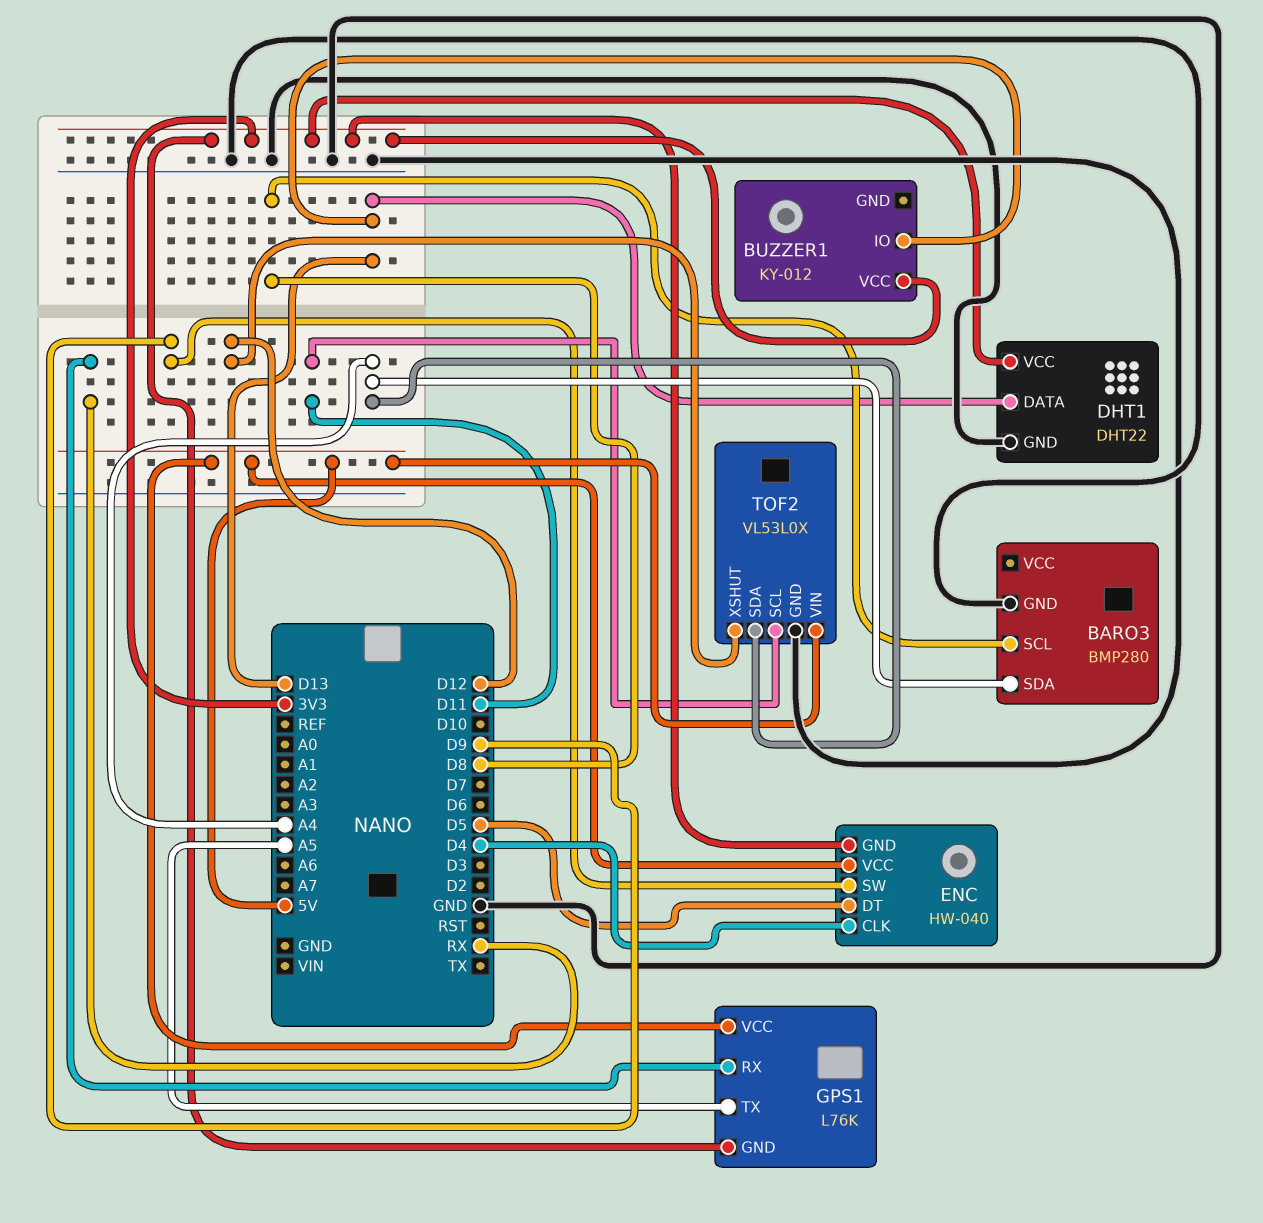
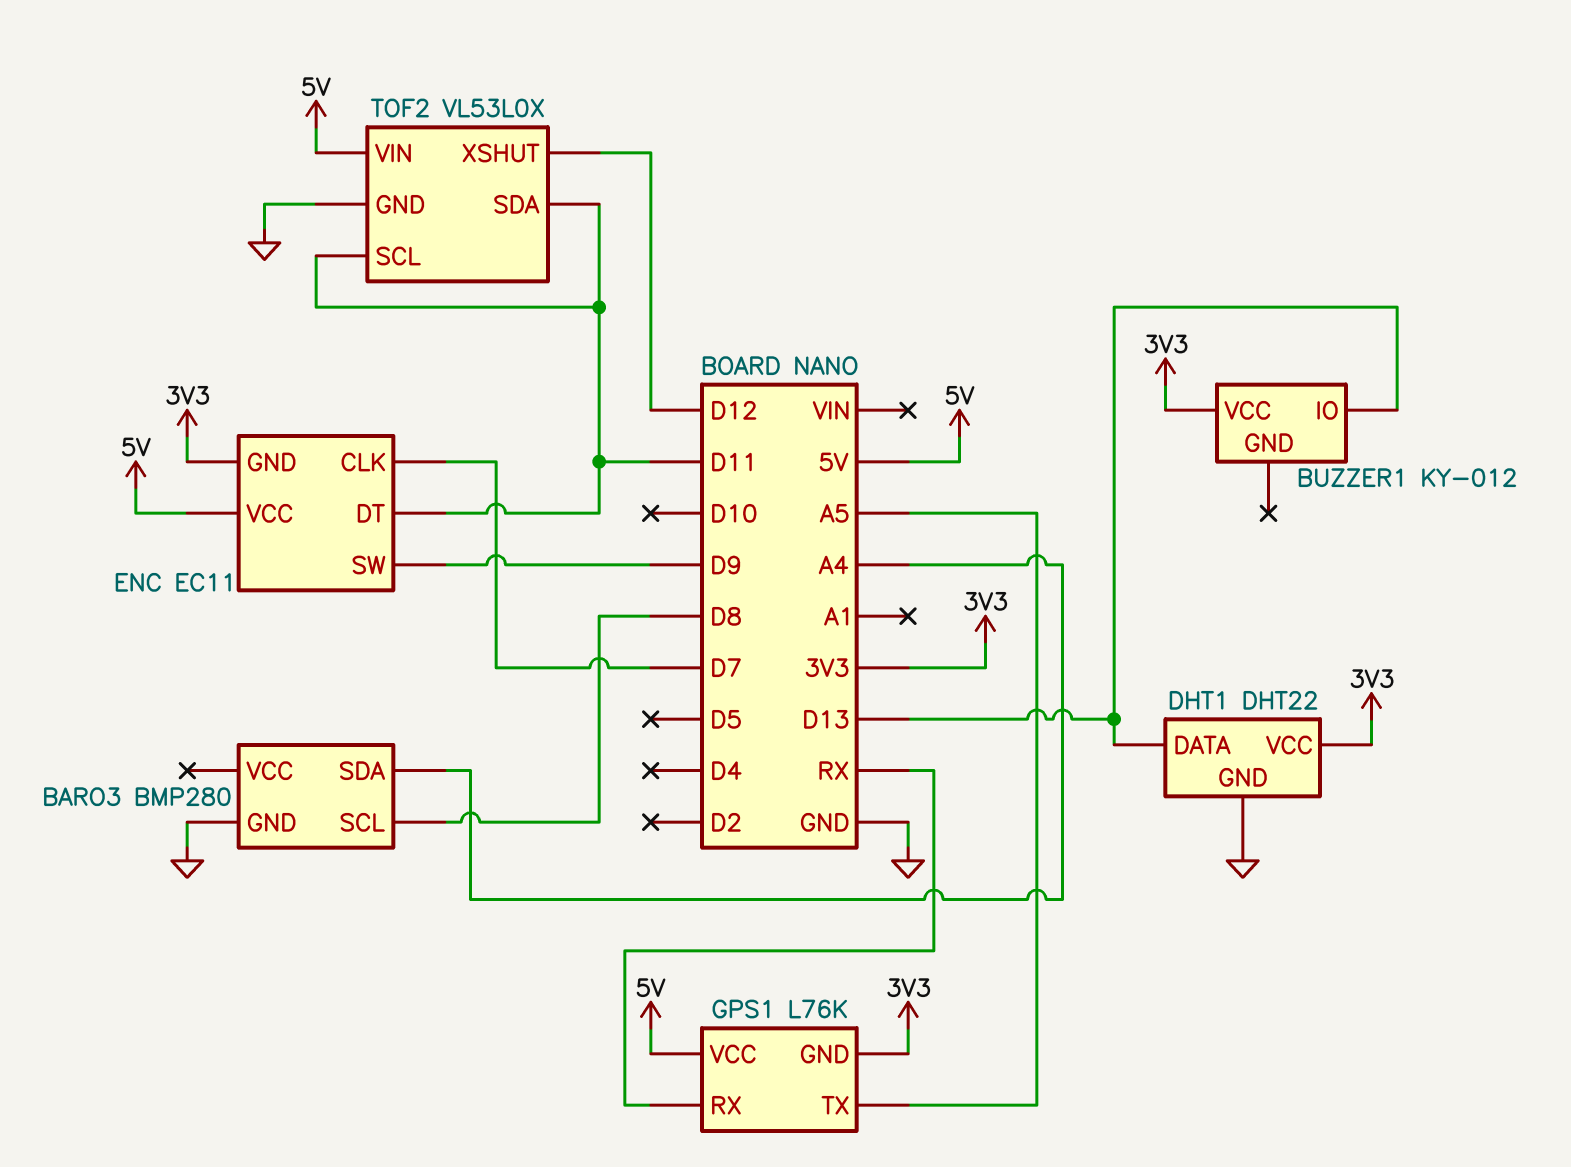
ENC: HW-040 -> EC11
ENC pin CLK: D4 -> D7
ENC pin DT: D5 -> D11
TOF2 pin SDA: A4 -> D11

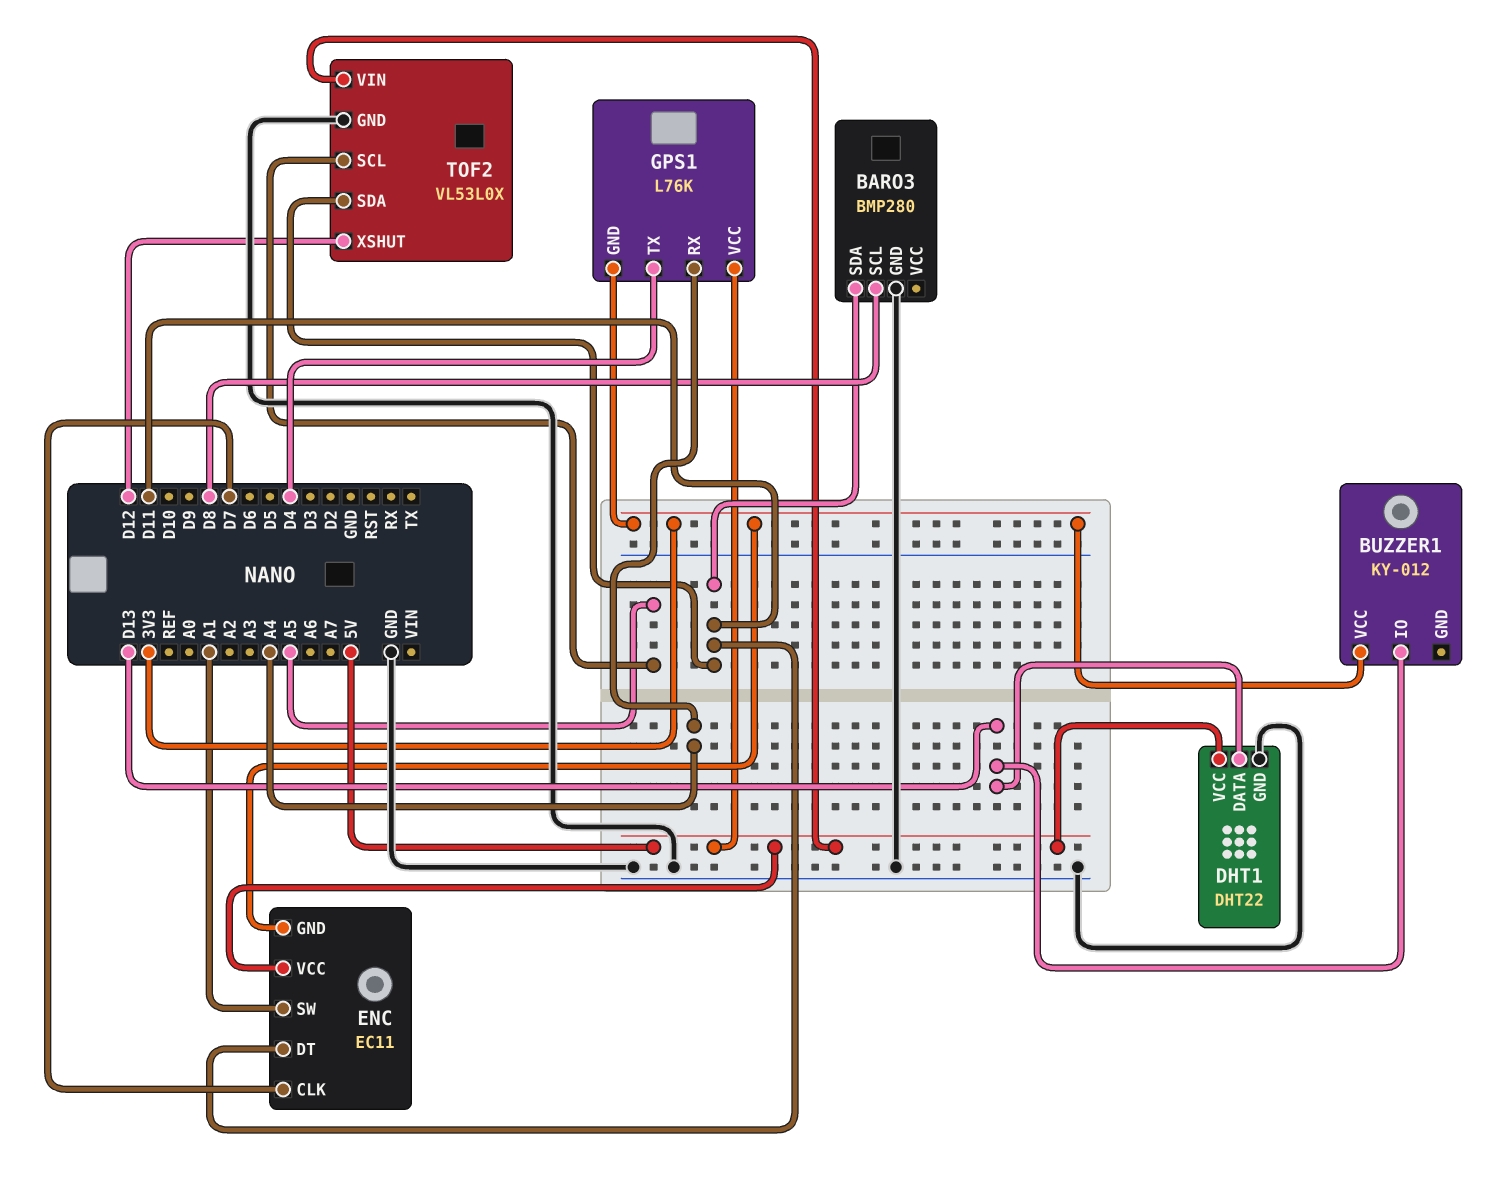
BARO3 pin SDA: A4 -> D11
DHT1 pin VCC: 3V3 -> 5V
ENC pin SW: D9 -> A1
GPS1 pin RX: RX -> A4
GPS1 pin TX: A5 -> D4
TOF2 pin SCL: D11 -> A5

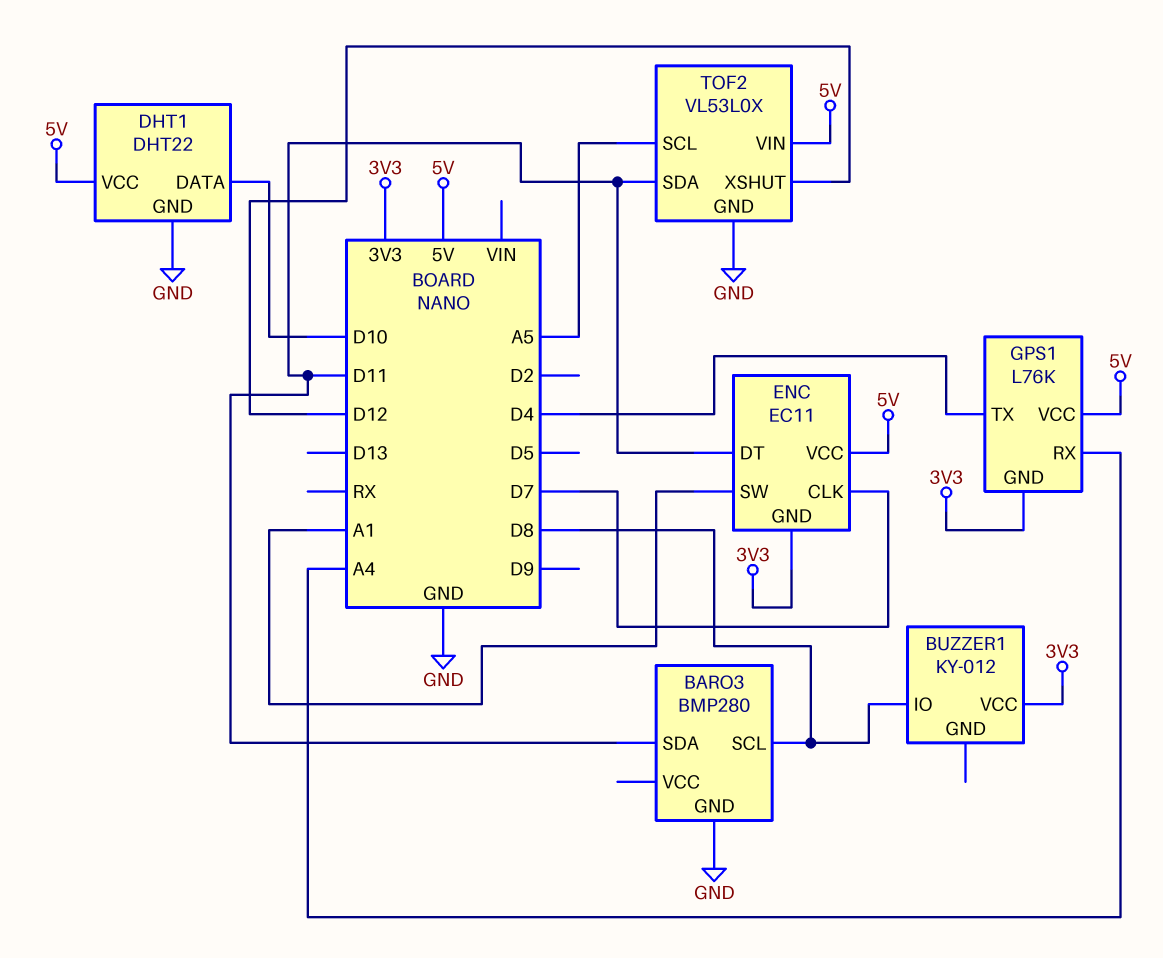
BUZZER1 pin IO: D13 -> D8
DHT1 pin DATA: D13 -> D10

